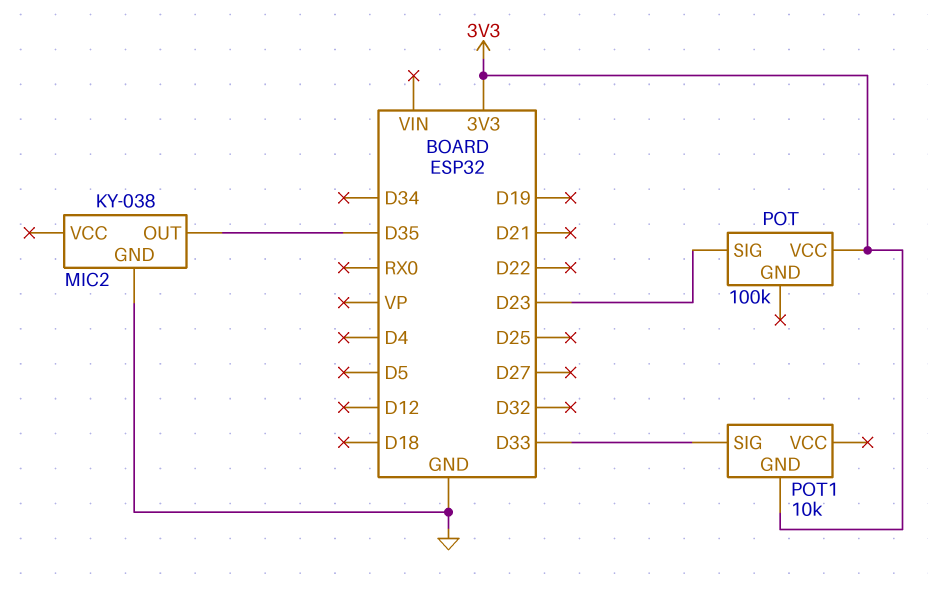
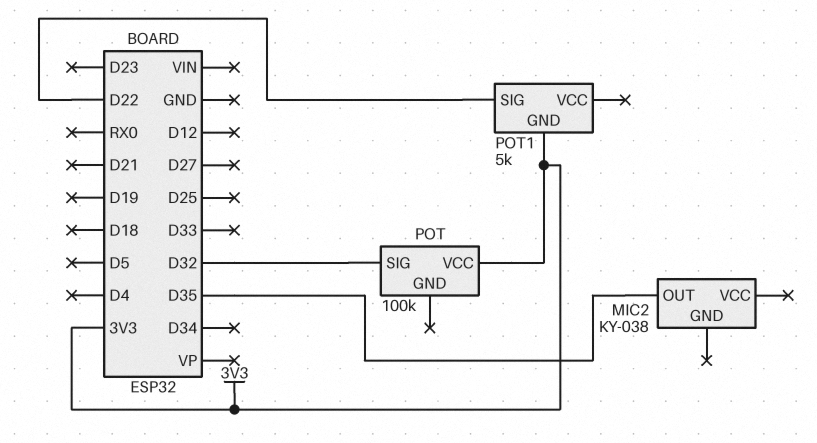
MIC2 pin GND: GND -> none
POT pin SIG: D23 -> D32
POT1: 10k -> 5k
POT1 pin SIG: D33 -> D22

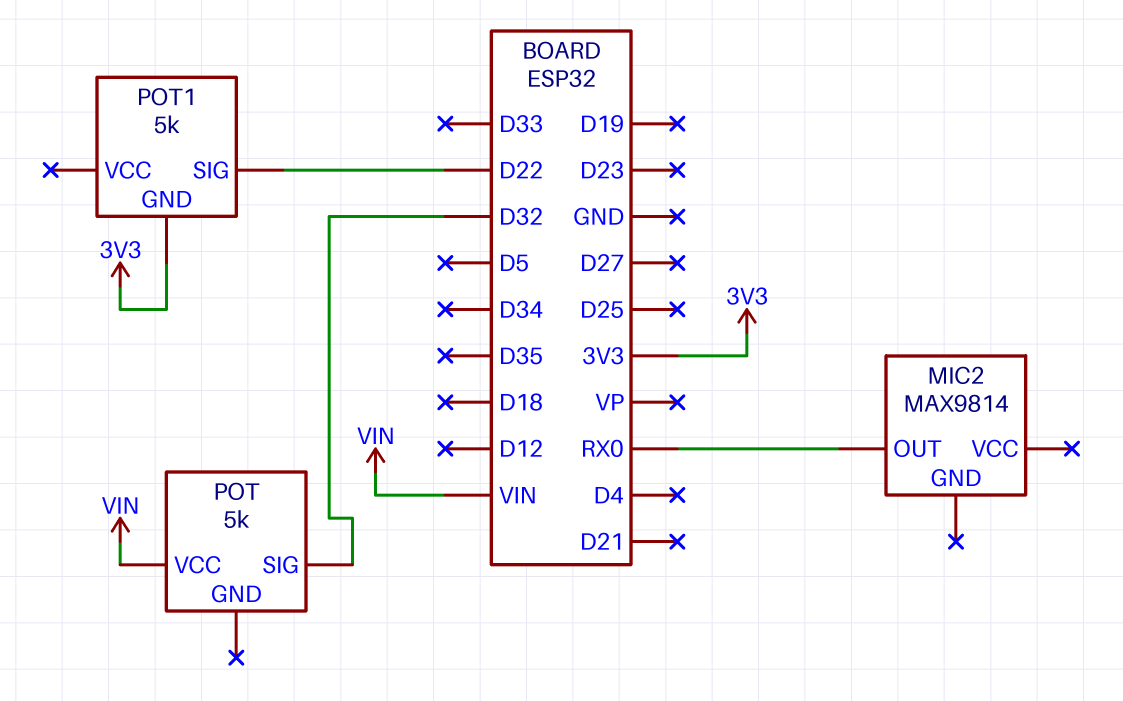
MIC2: KY-038 -> MAX9814
MIC2 pin OUT: D35 -> RX0
POT: 100k -> 5k
POT pin VCC: 3V3 -> VIN

